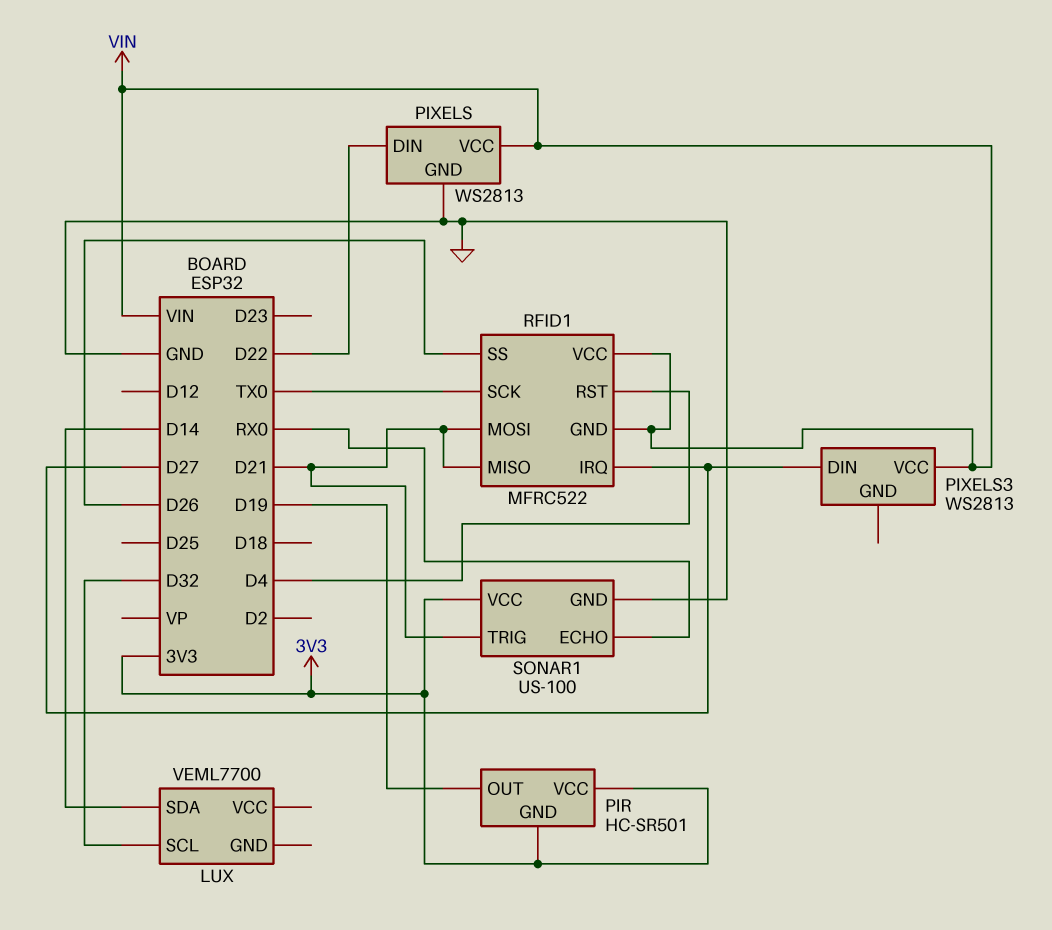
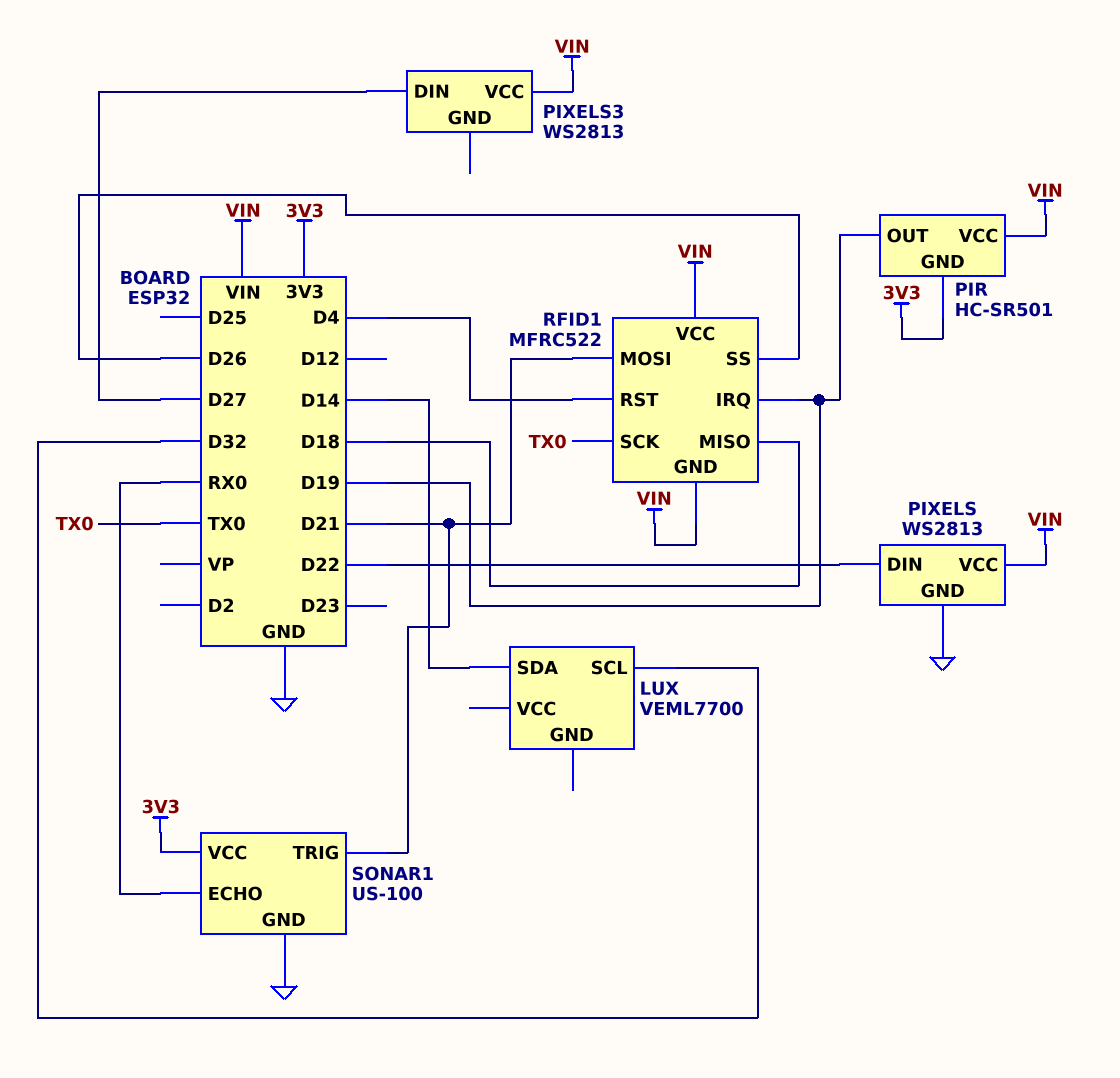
PIR pin VCC: 3V3 -> VIN
RFID1 pin IRQ: D27 -> D19
RFID1 pin MISO: D21 -> D18

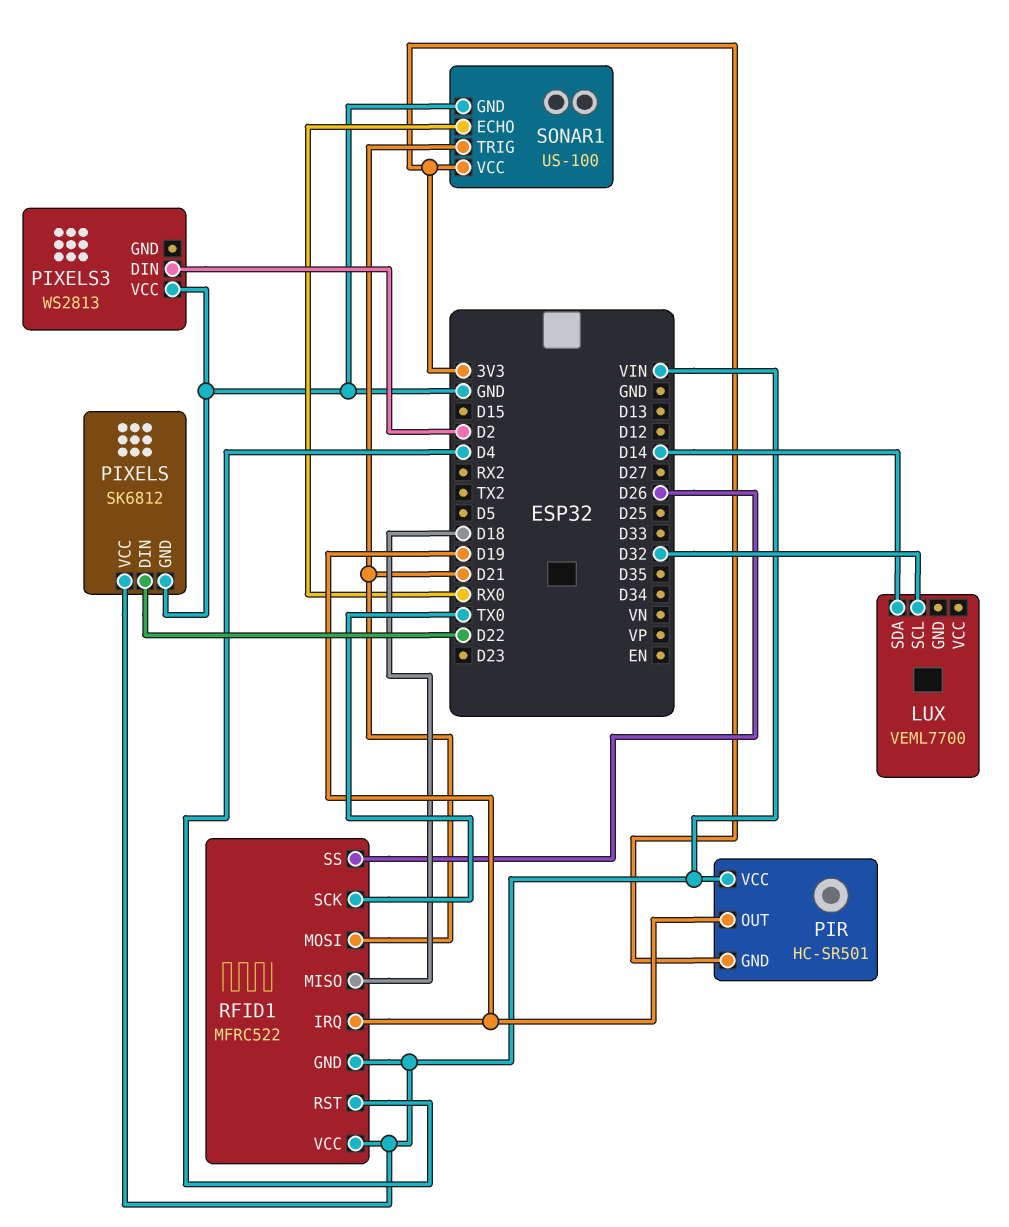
PIXELS: WS2813 -> SK6812
PIXELS3 pin DIN: D27 -> D2
PIXELS3 pin VCC: VIN -> GND

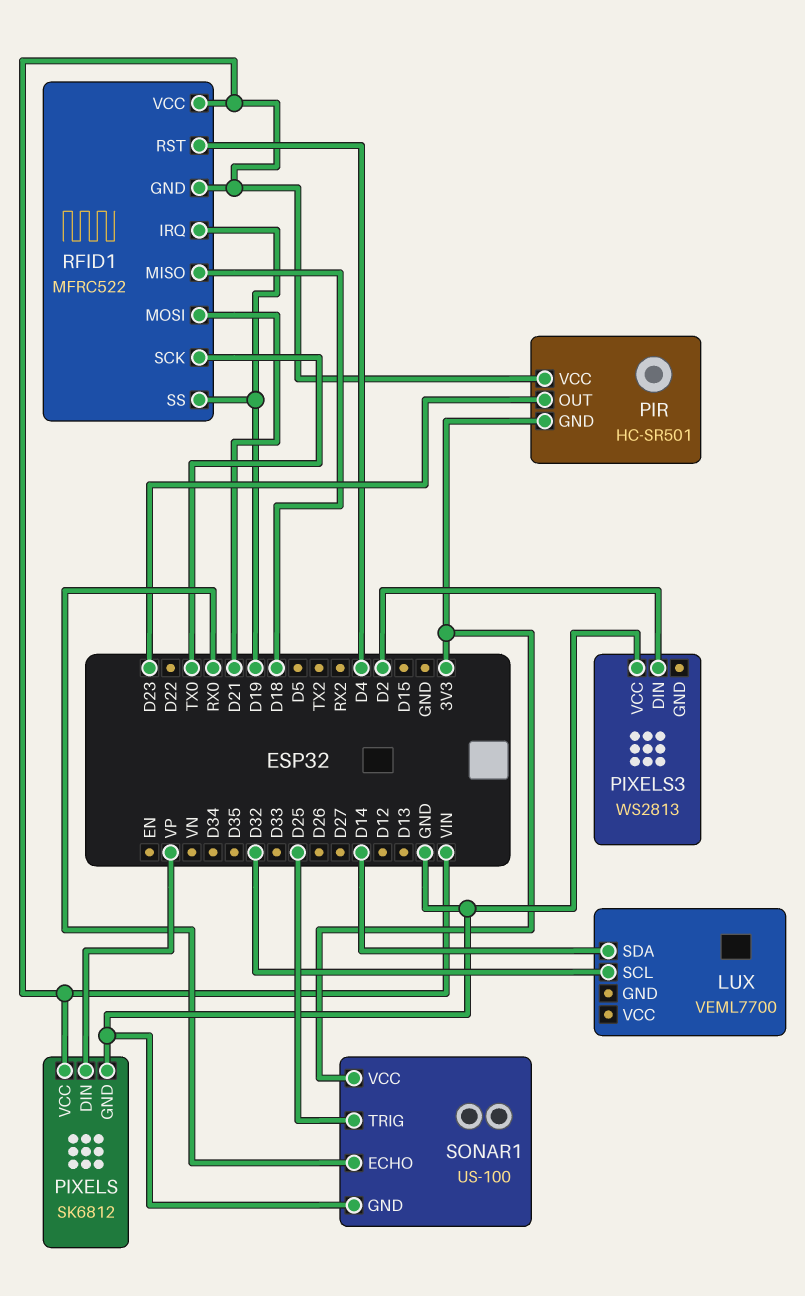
PIR pin OUT: D19 -> D23
PIXELS pin DIN: D22 -> VP
RFID1 pin SS: D26 -> D19
SONAR1 pin TRIG: D21 -> D25

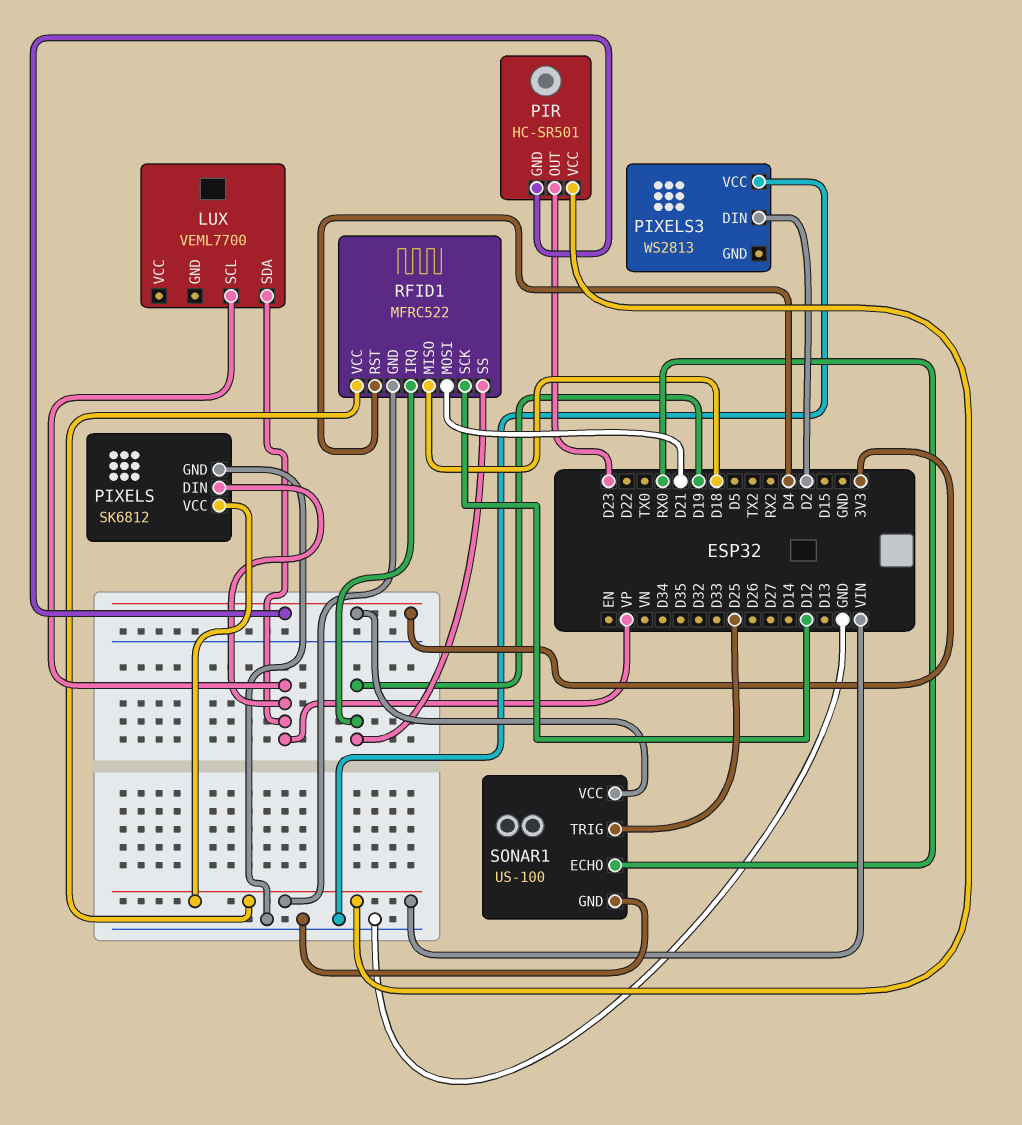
LUX pin SCL: D32 -> VP
LUX pin SDA: D14 -> VP
RFID1 pin SCK: TX0 -> D12

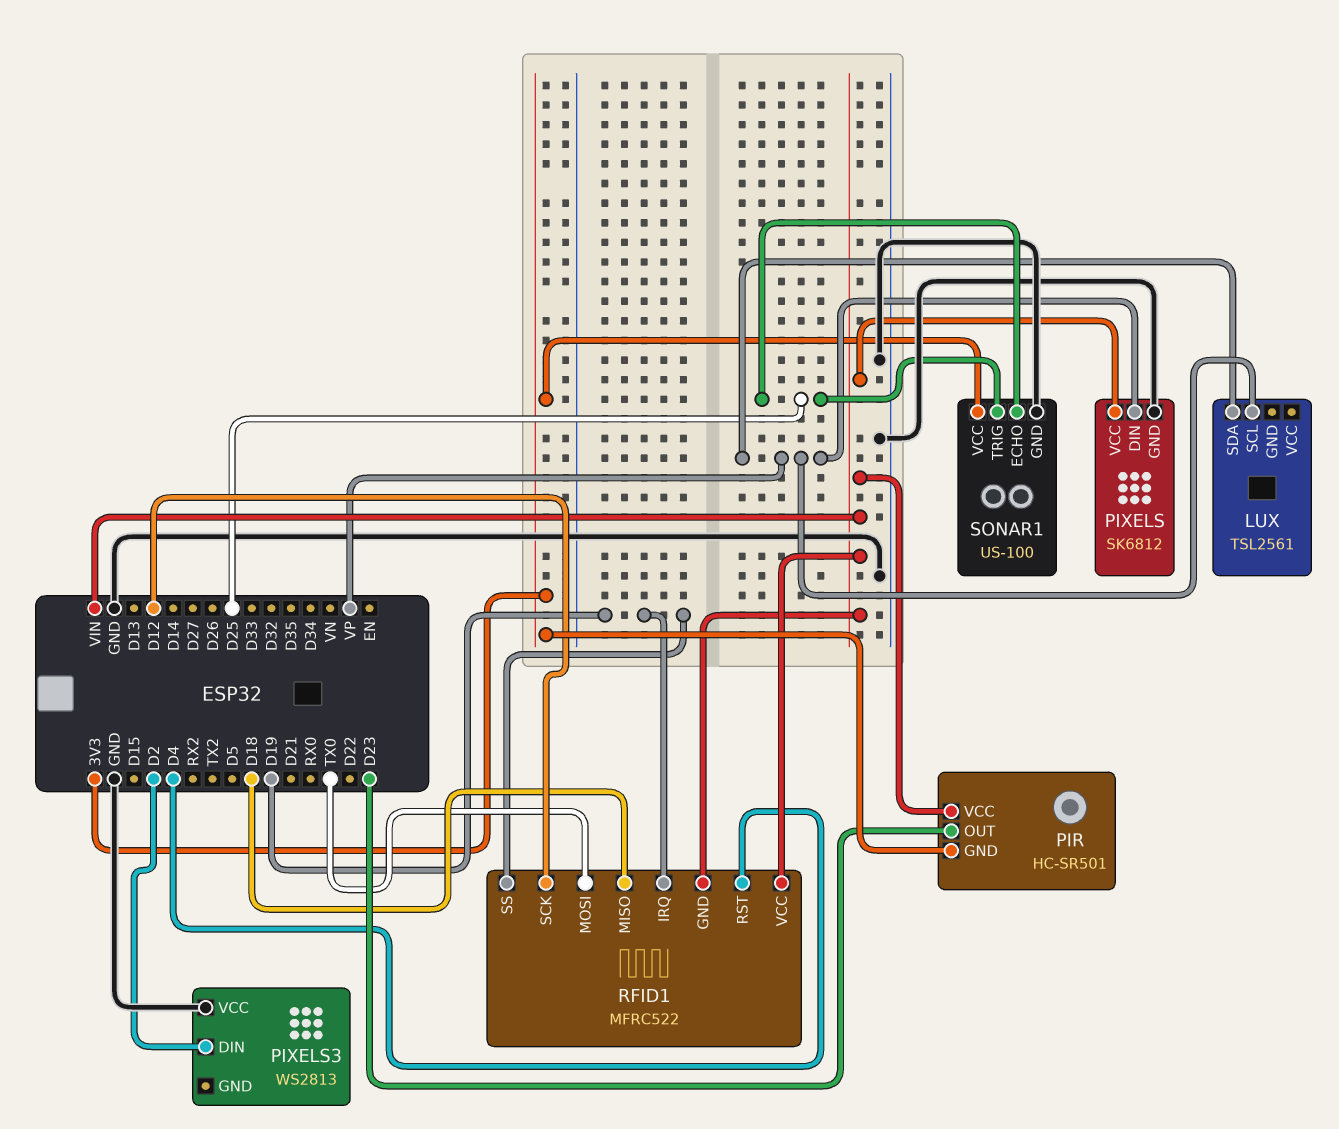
LUX: VEML7700 -> TSL2561
RFID1 pin MOSI: D21 -> TX0
SONAR1 pin ECHO: RX0 -> D25

